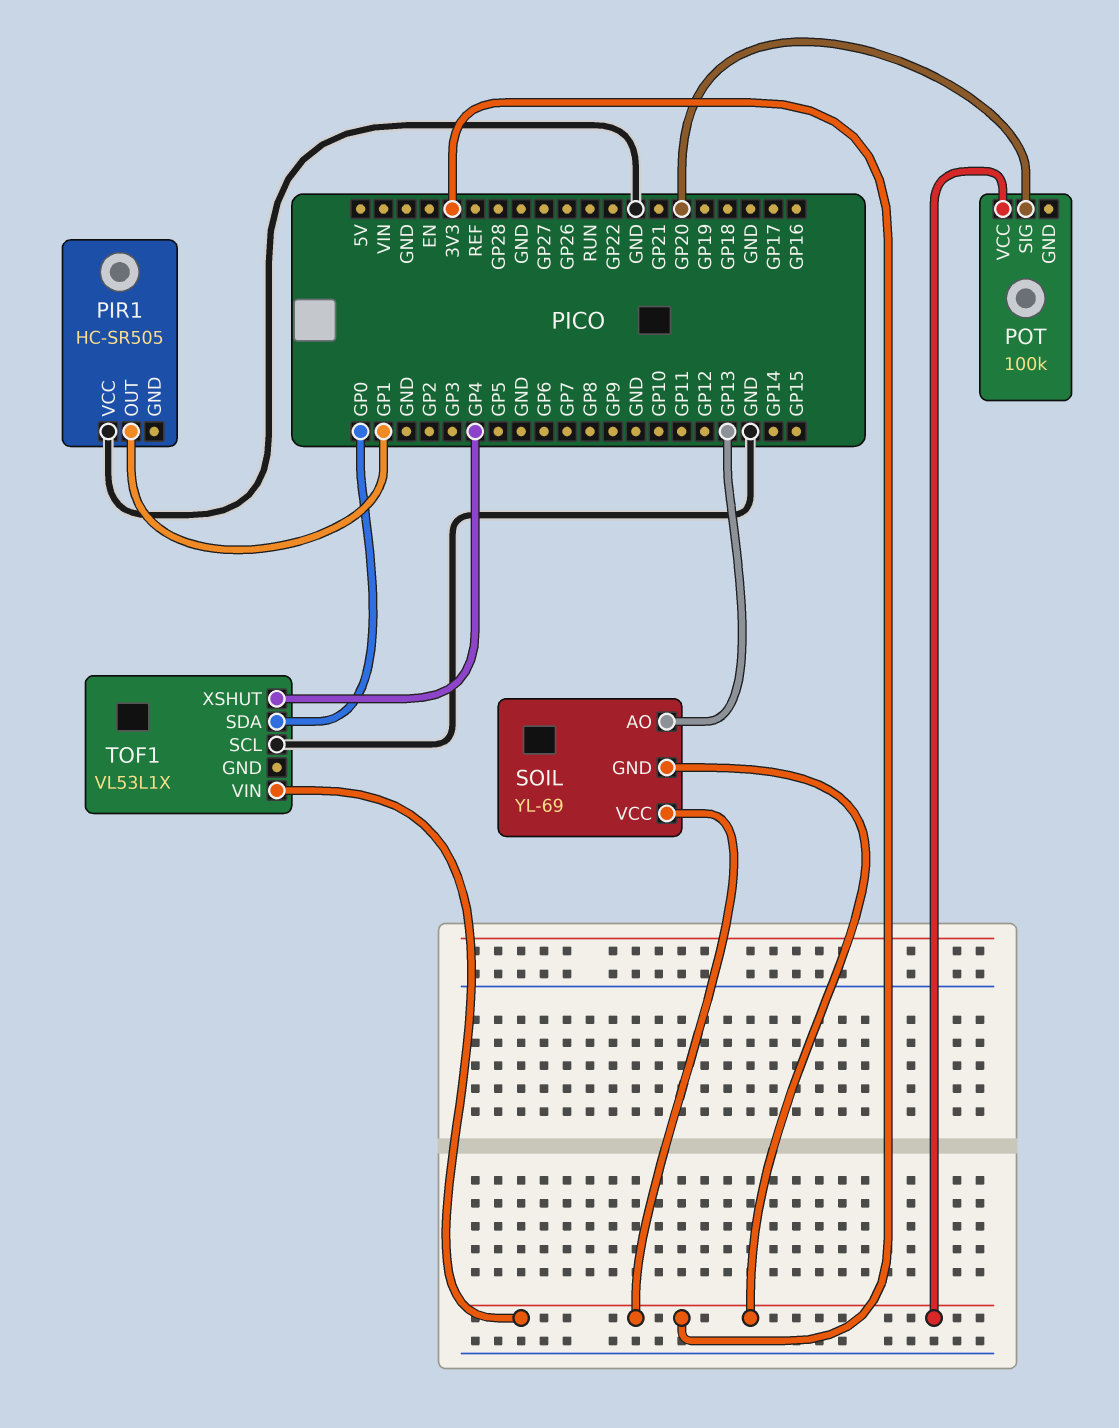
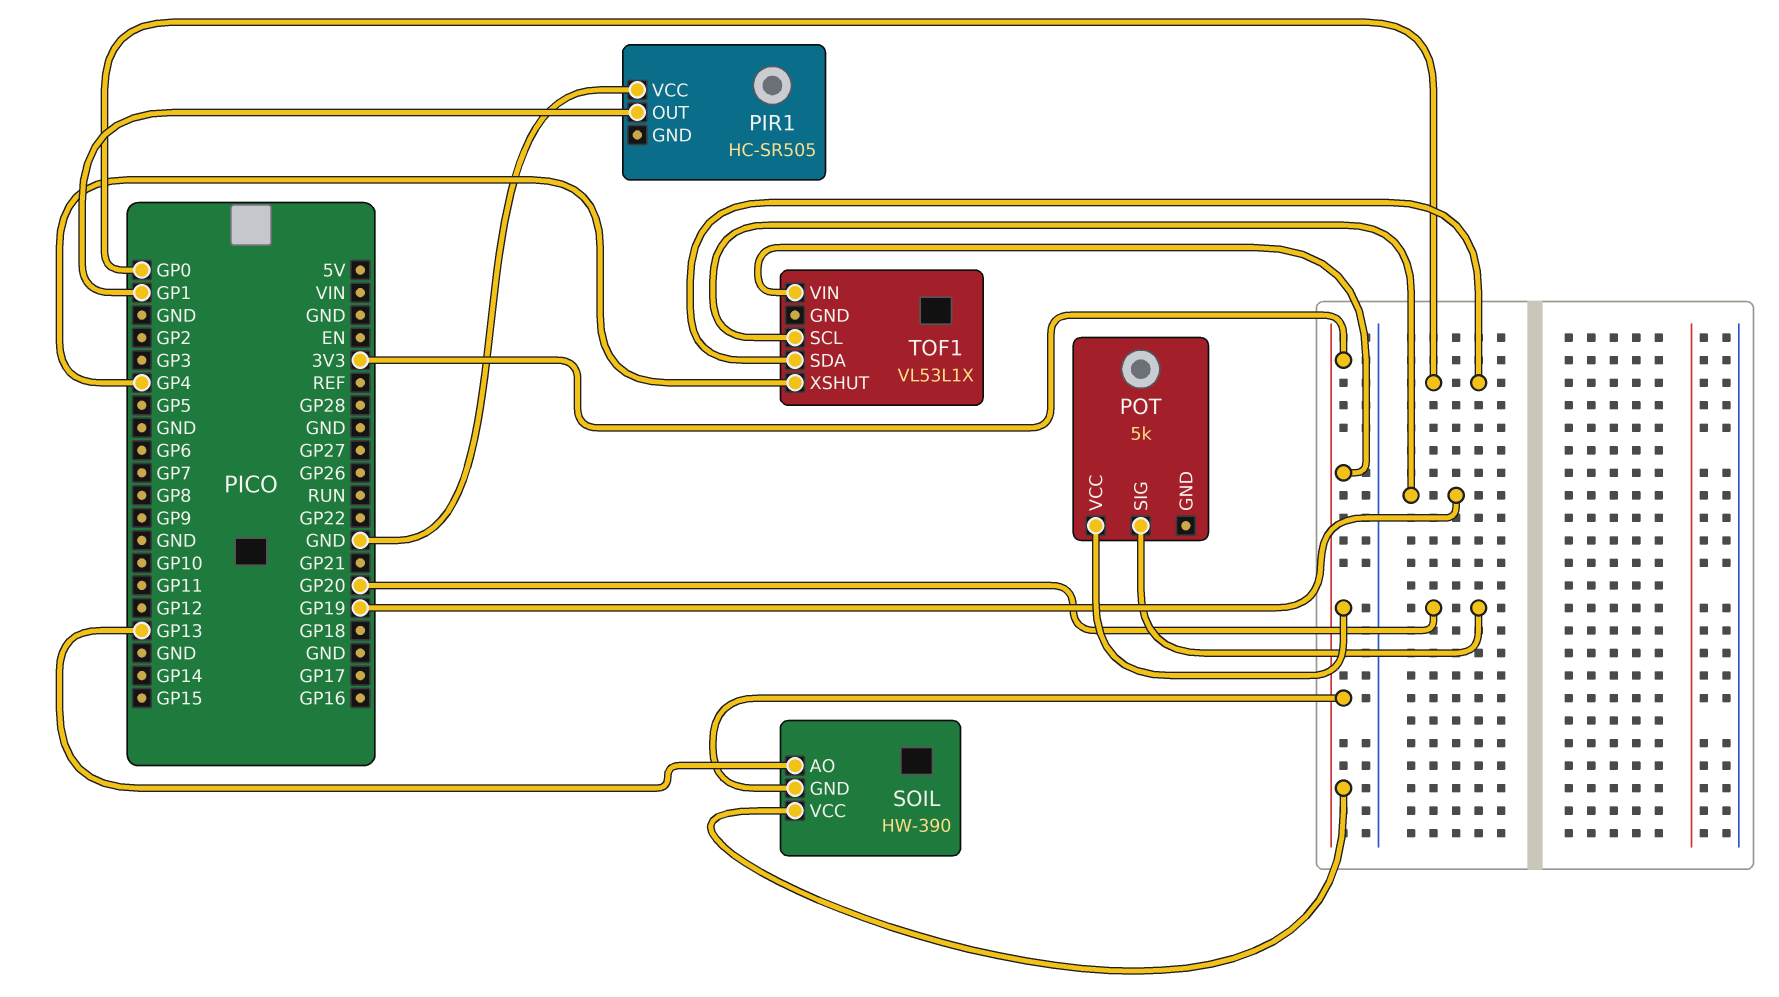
POT: 100k -> 5k
SOIL: YL-69 -> HW-390
TOF1 pin SCL: GND -> GP19

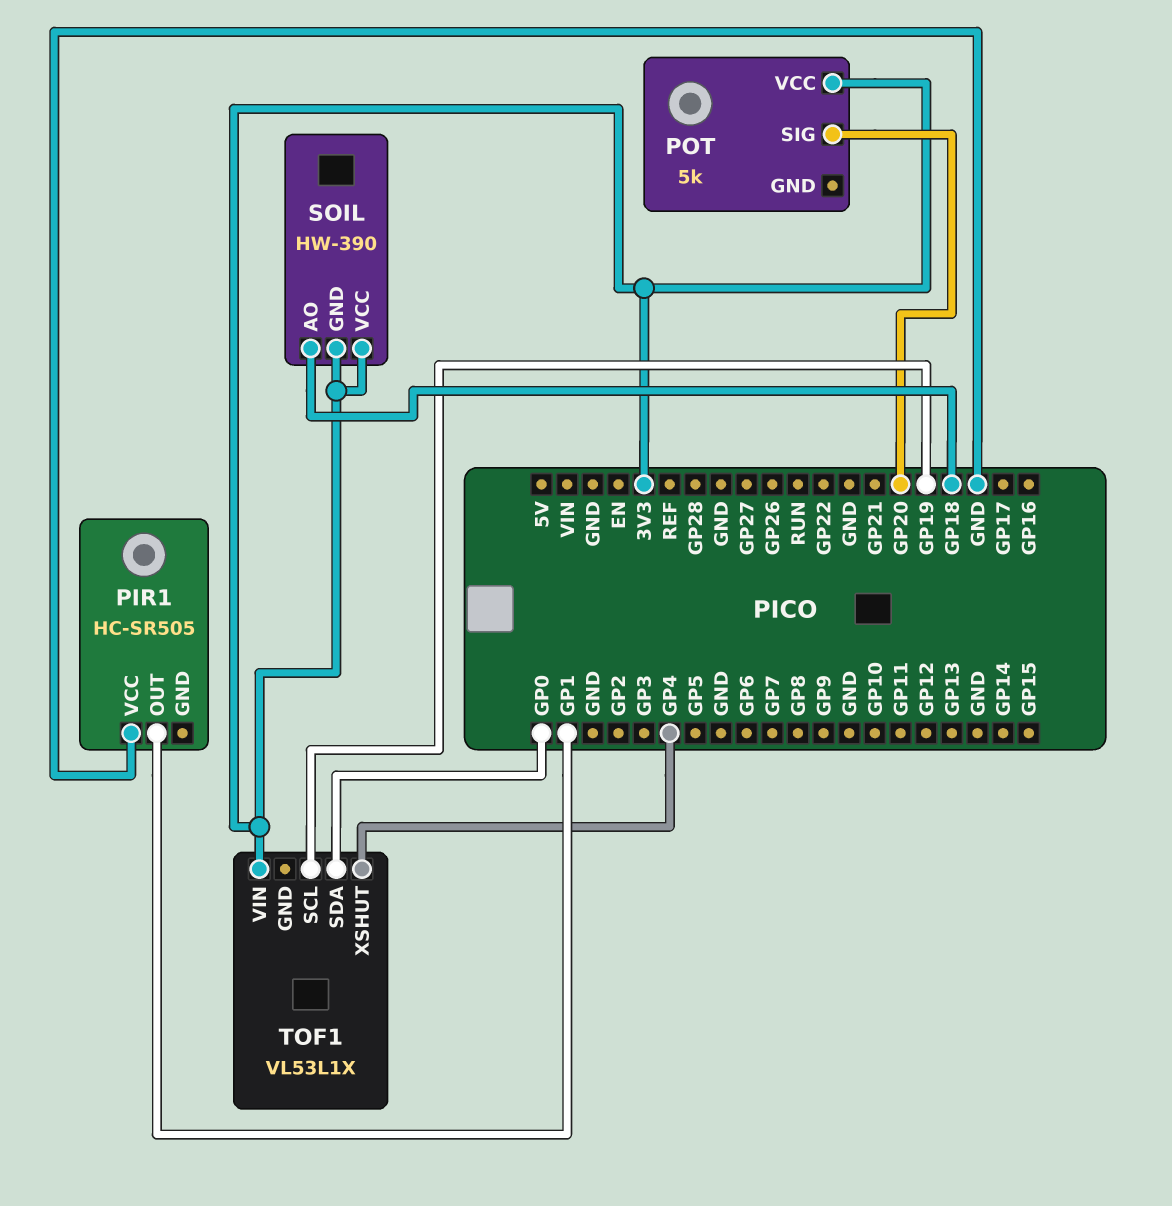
SOIL pin AO: GP13 -> GP18

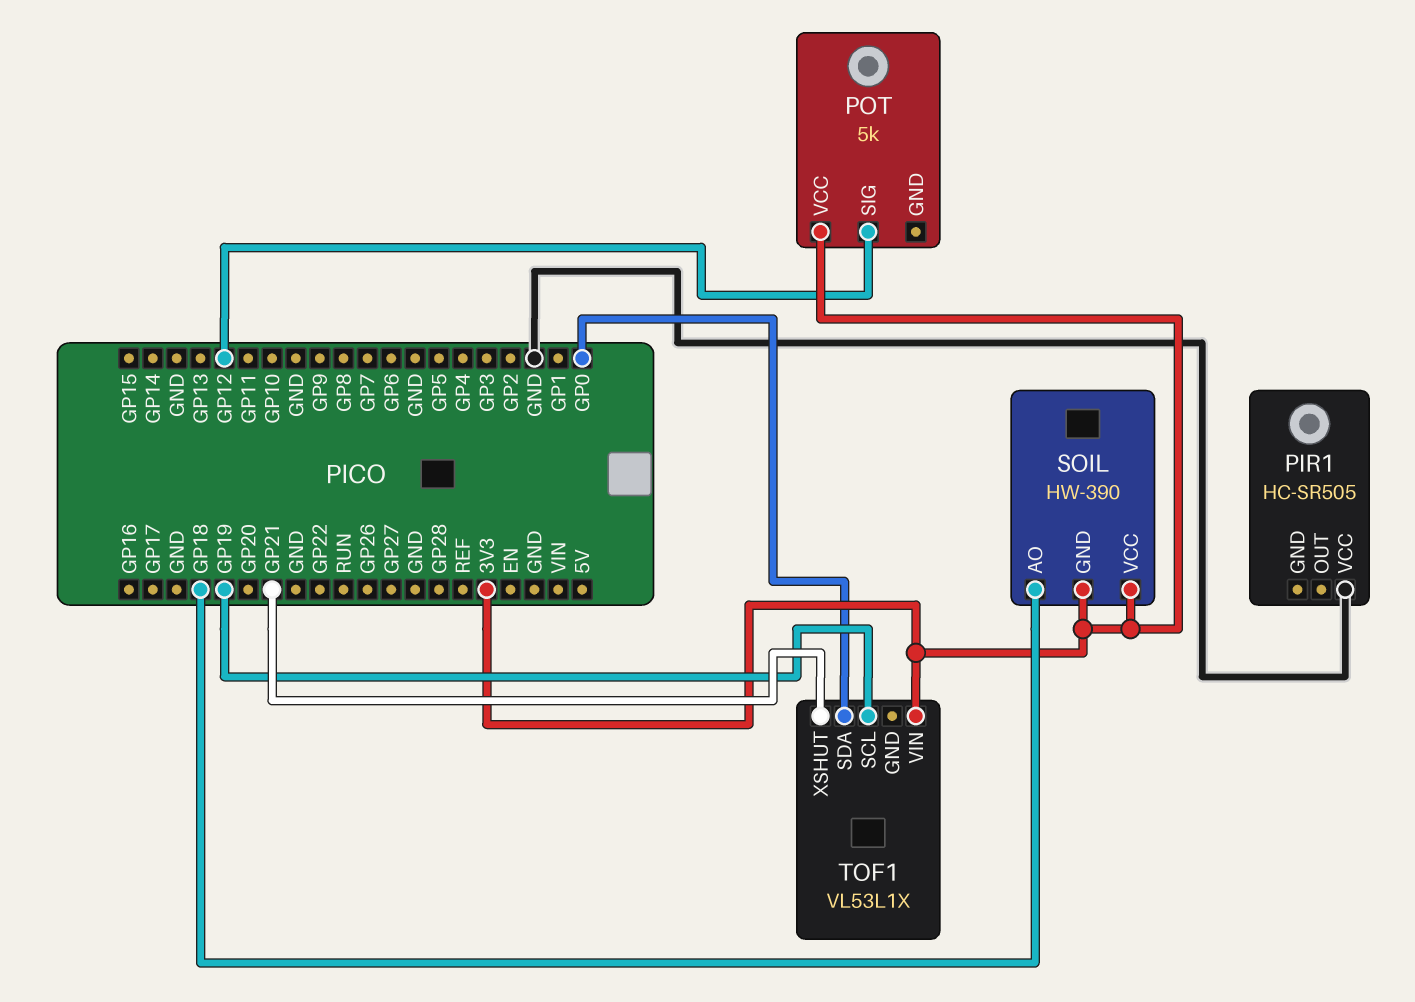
PIR1 pin OUT: GP1 -> none
POT pin SIG: GP20 -> GP12
TOF1 pin XSHUT: GP4 -> GP21

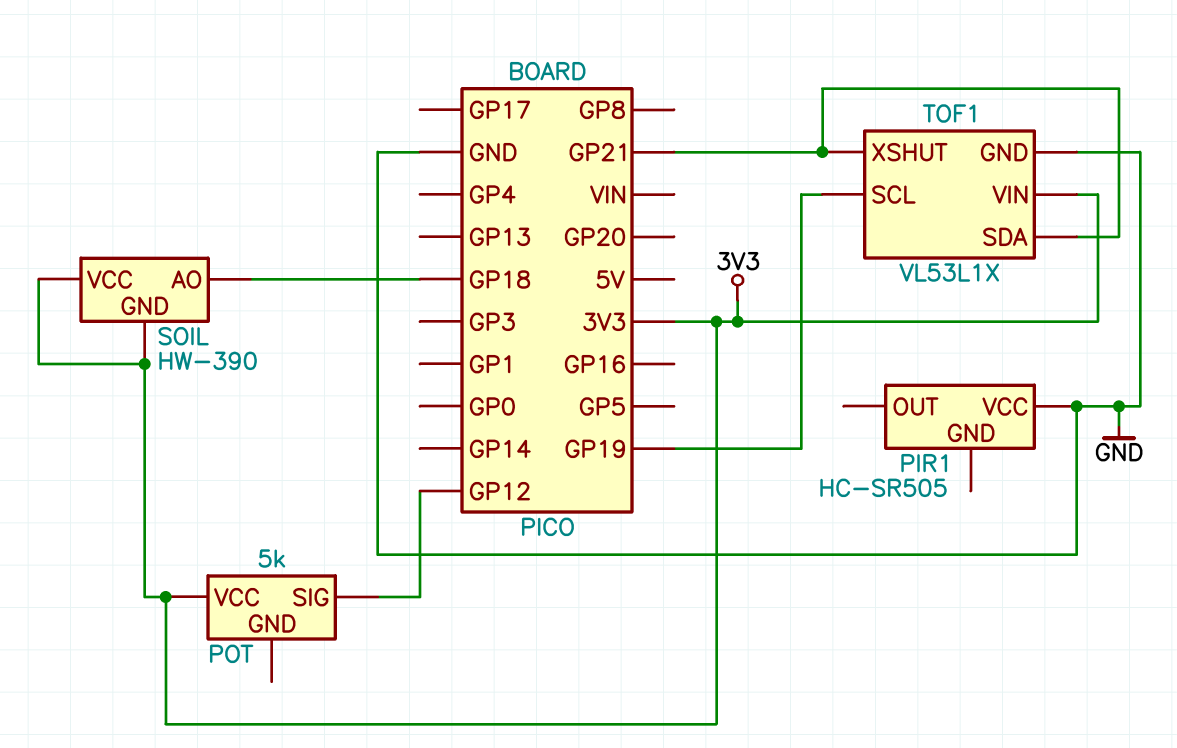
TOF1 pin GND: none -> GND
TOF1 pin SDA: GP0 -> GP21

